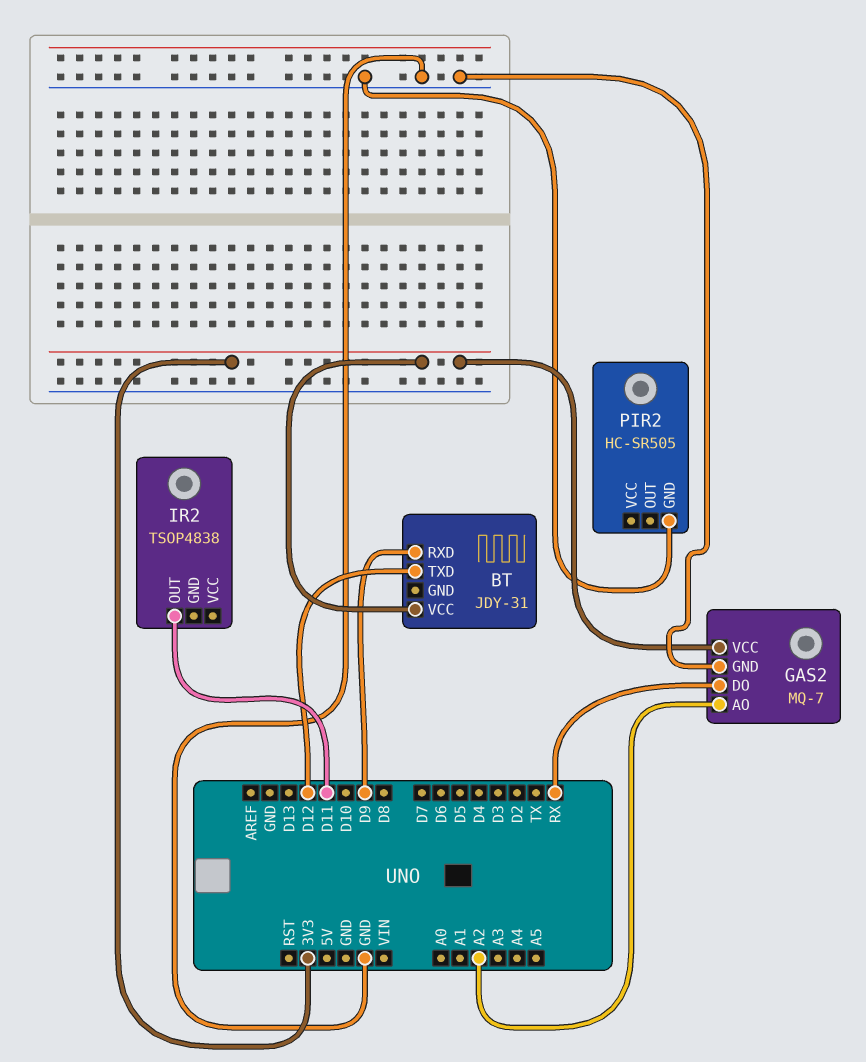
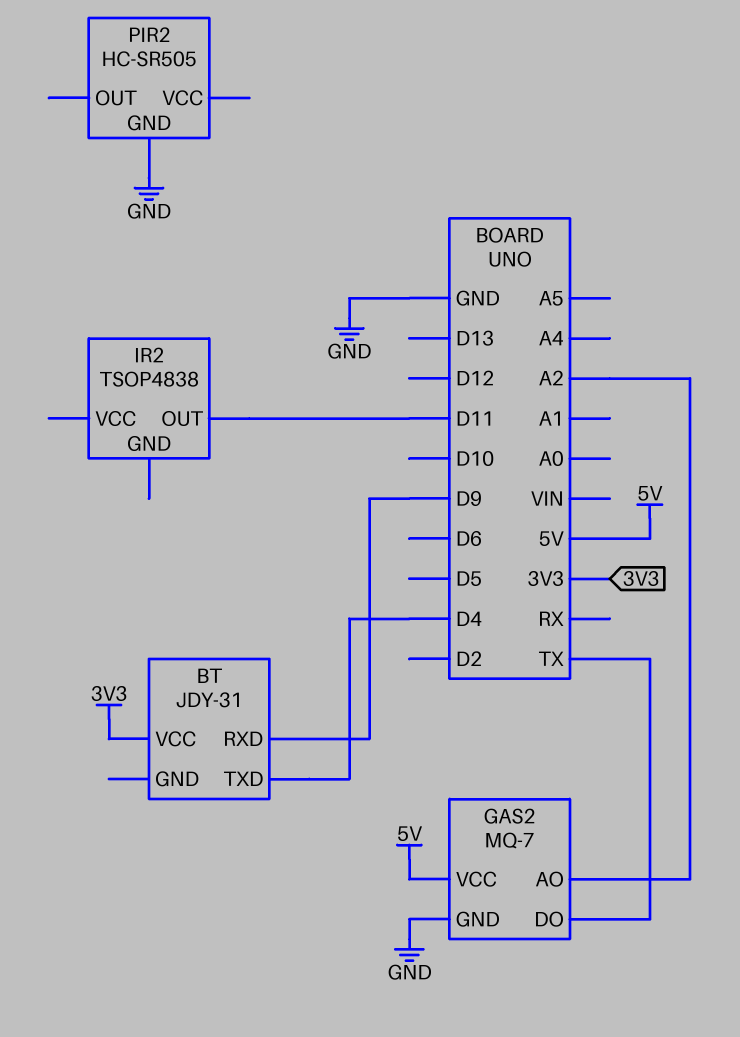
BT pin TXD: D12 -> D4
GAS2 pin DO: RX -> TX
GAS2 pin VCC: 3V3 -> 5V

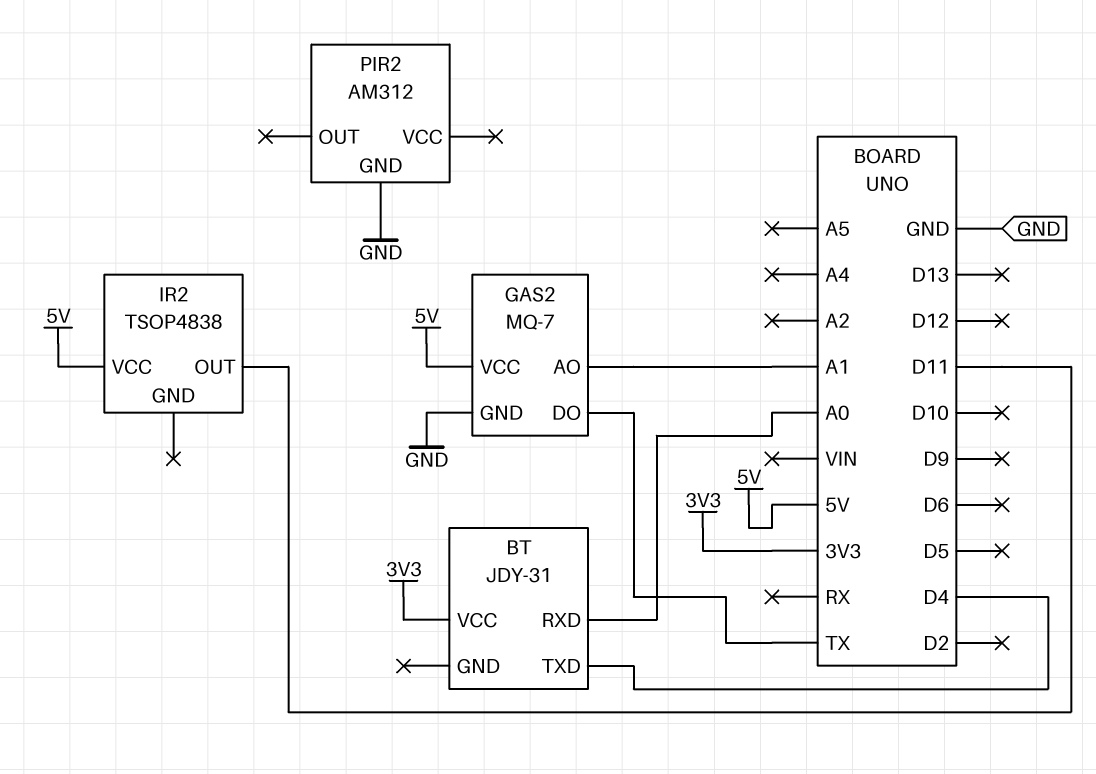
BT pin RXD: D9 -> A0
GAS2 pin AO: A2 -> A1
IR2 pin VCC: none -> 5V
PIR2: HC-SR505 -> AM312

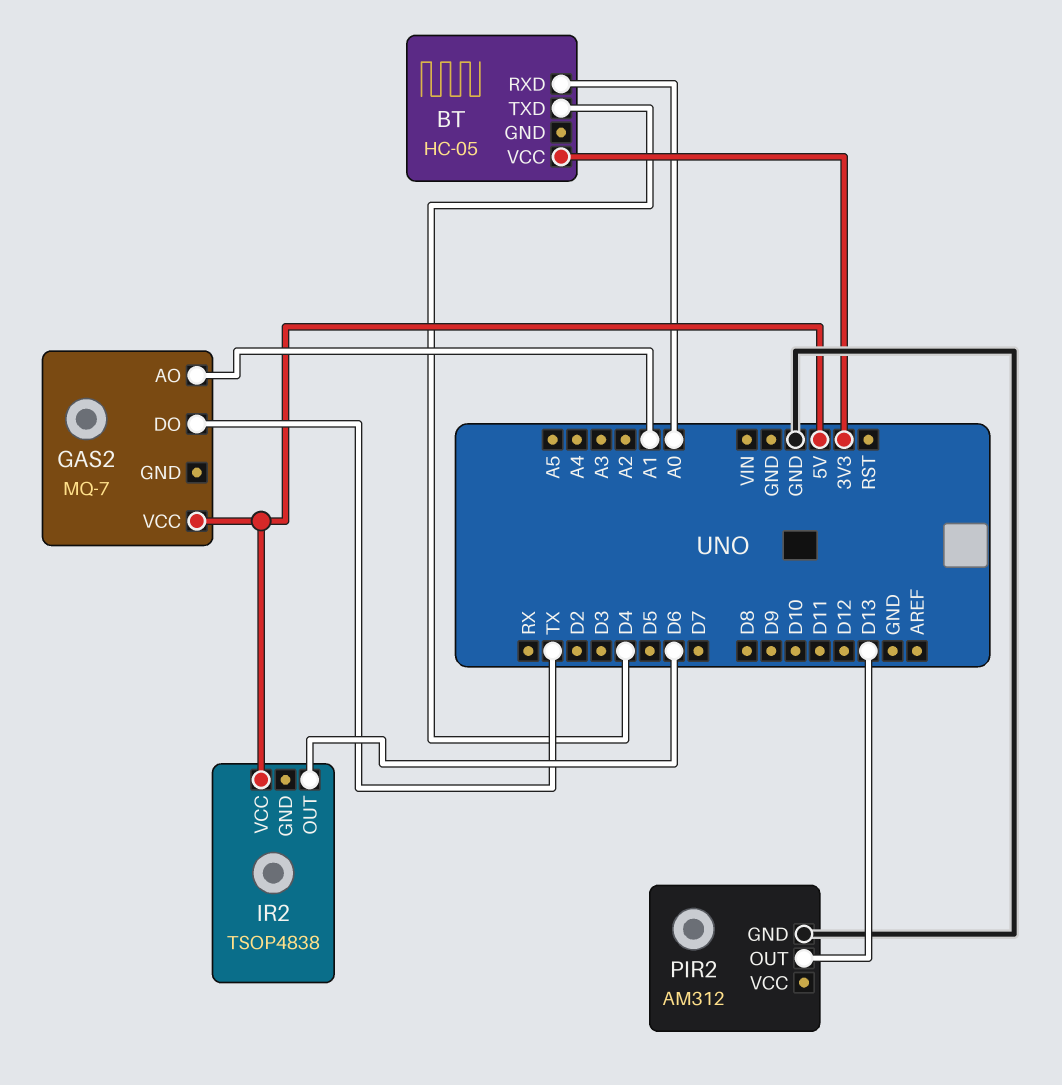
BT: JDY-31 -> HC-05
GAS2 pin GND: GND -> none
IR2 pin OUT: D11 -> D6
PIR2 pin OUT: none -> D13

